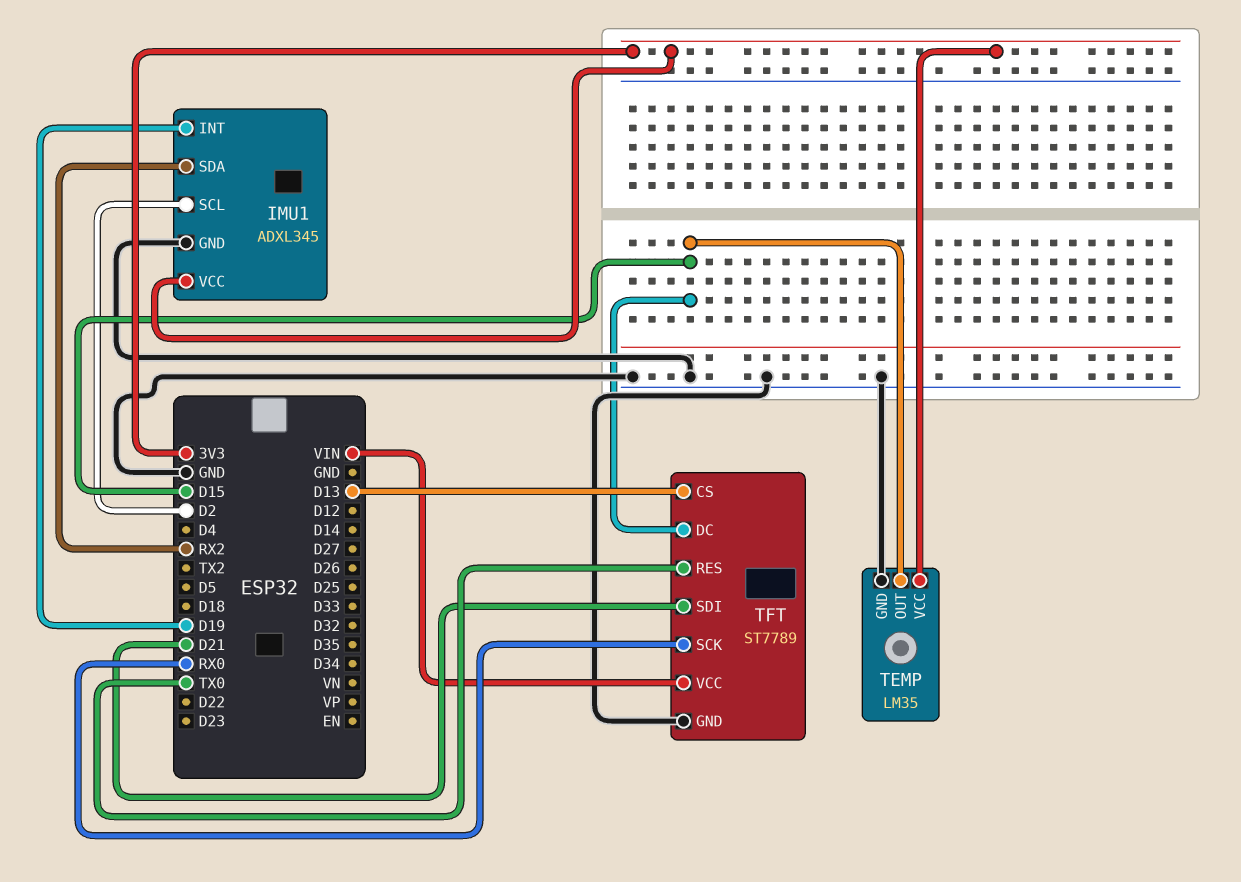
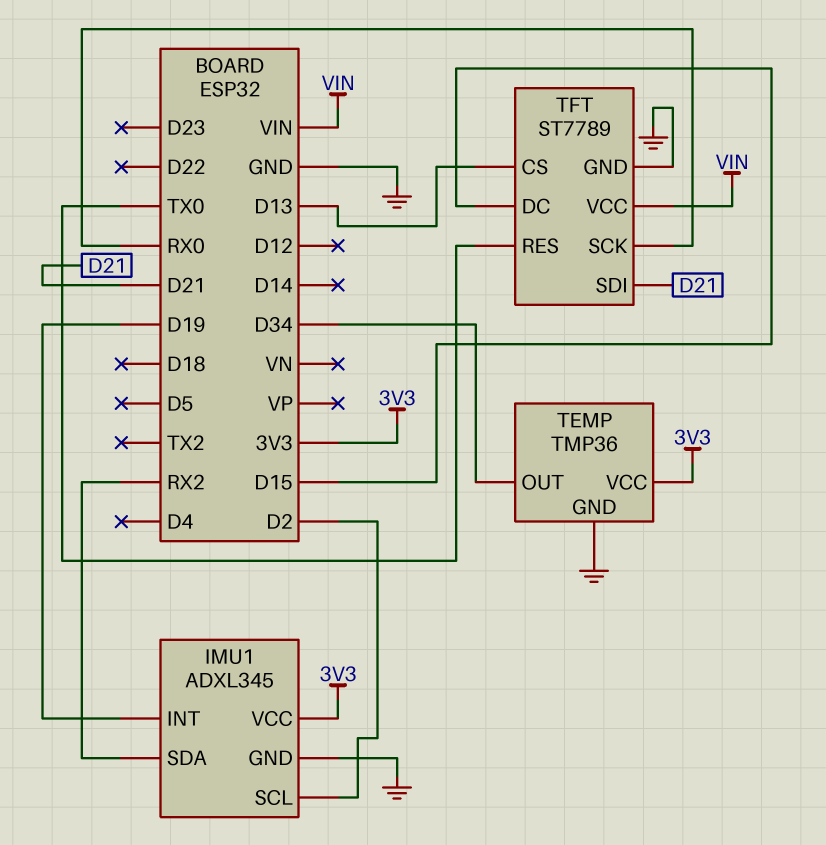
TEMP: LM35 -> TMP36
TEMP pin OUT: D15 -> D34

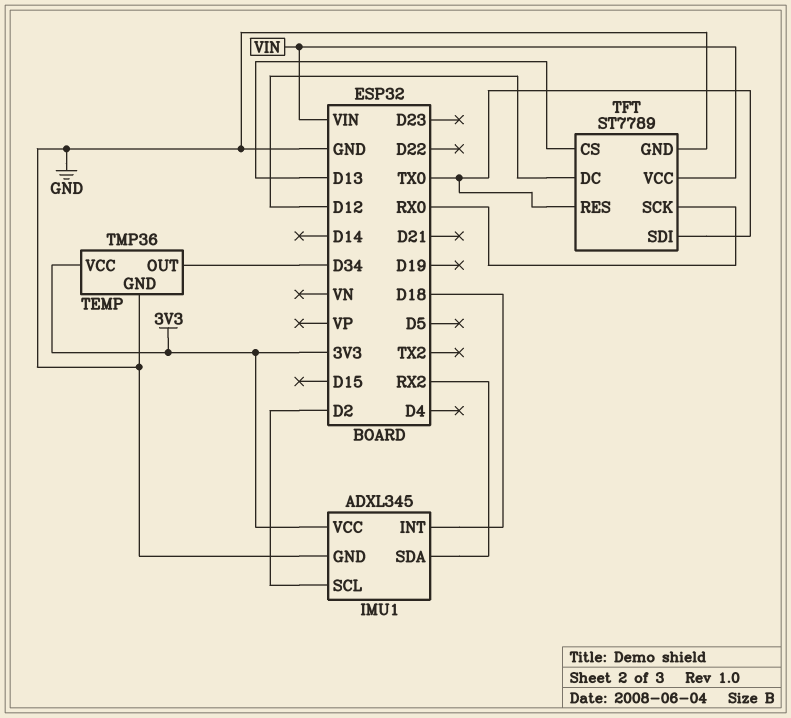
IMU1 pin INT: D19 -> D18
TFT pin DC: D15 -> D12
TFT pin SDI: D21 -> TX0

